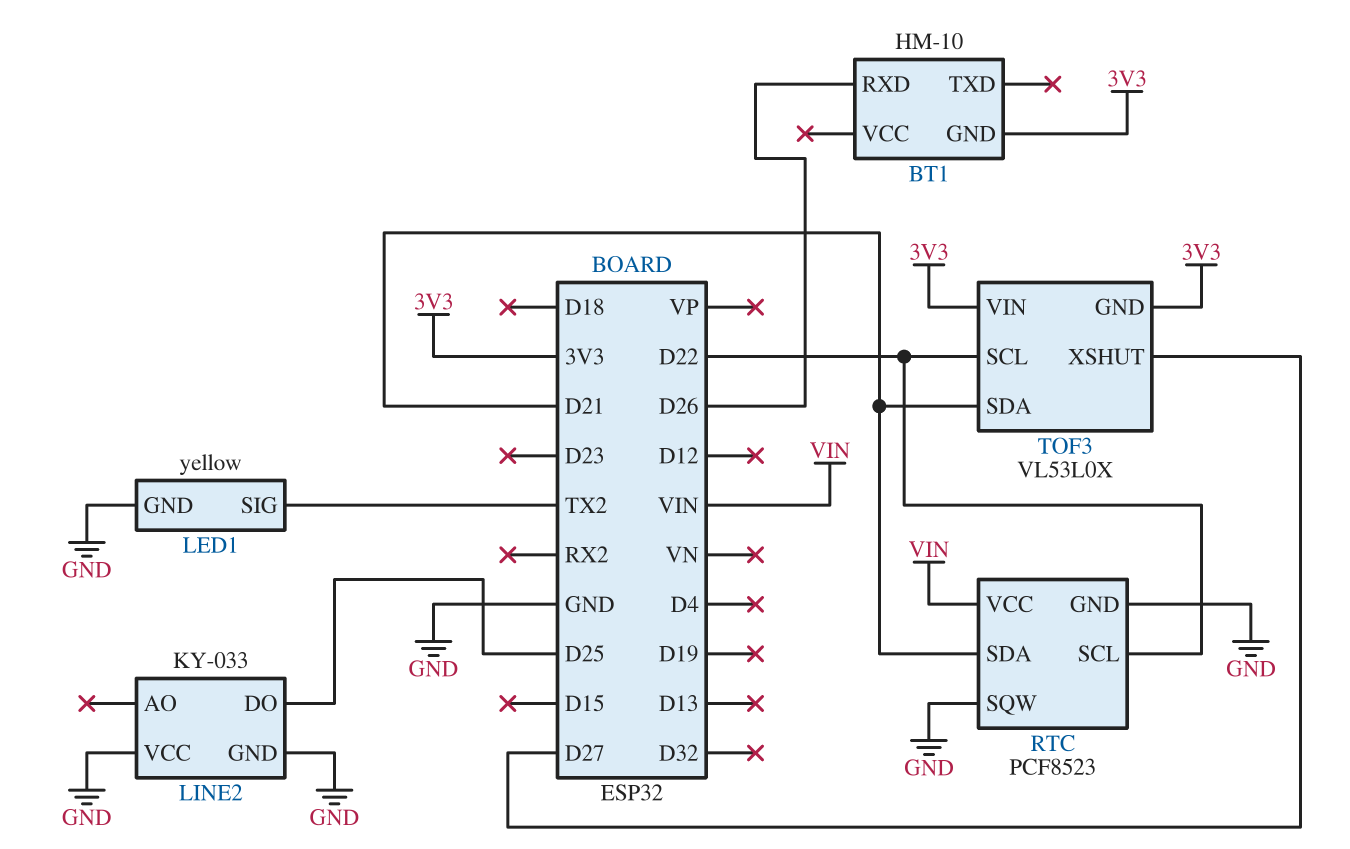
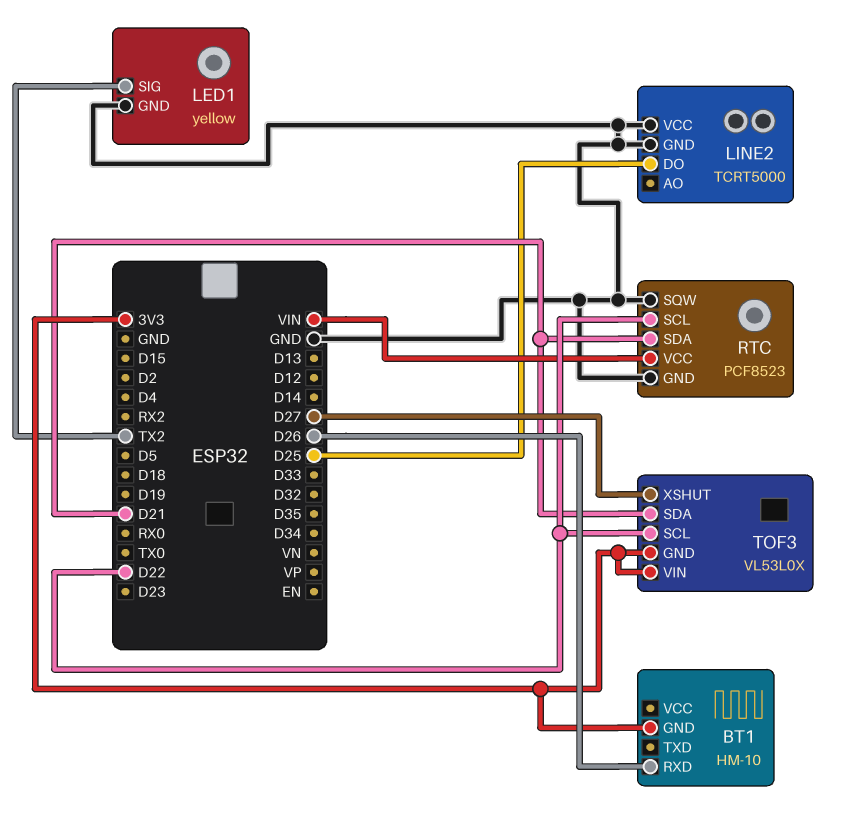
LINE2: KY-033 -> TCRT5000

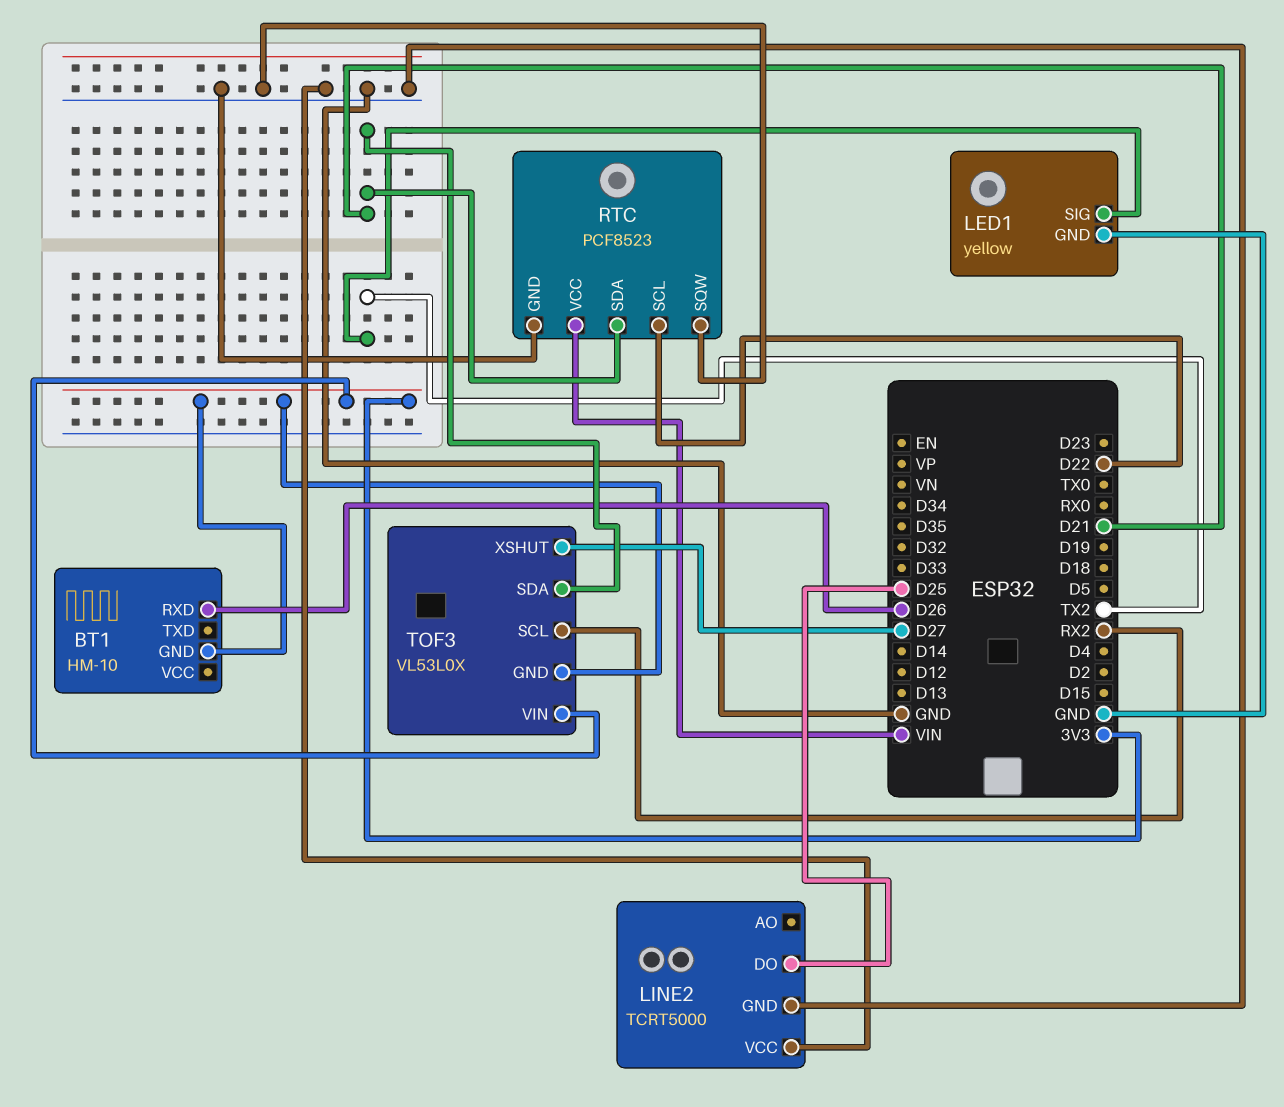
TOF3 pin SCL: D22 -> RX2

